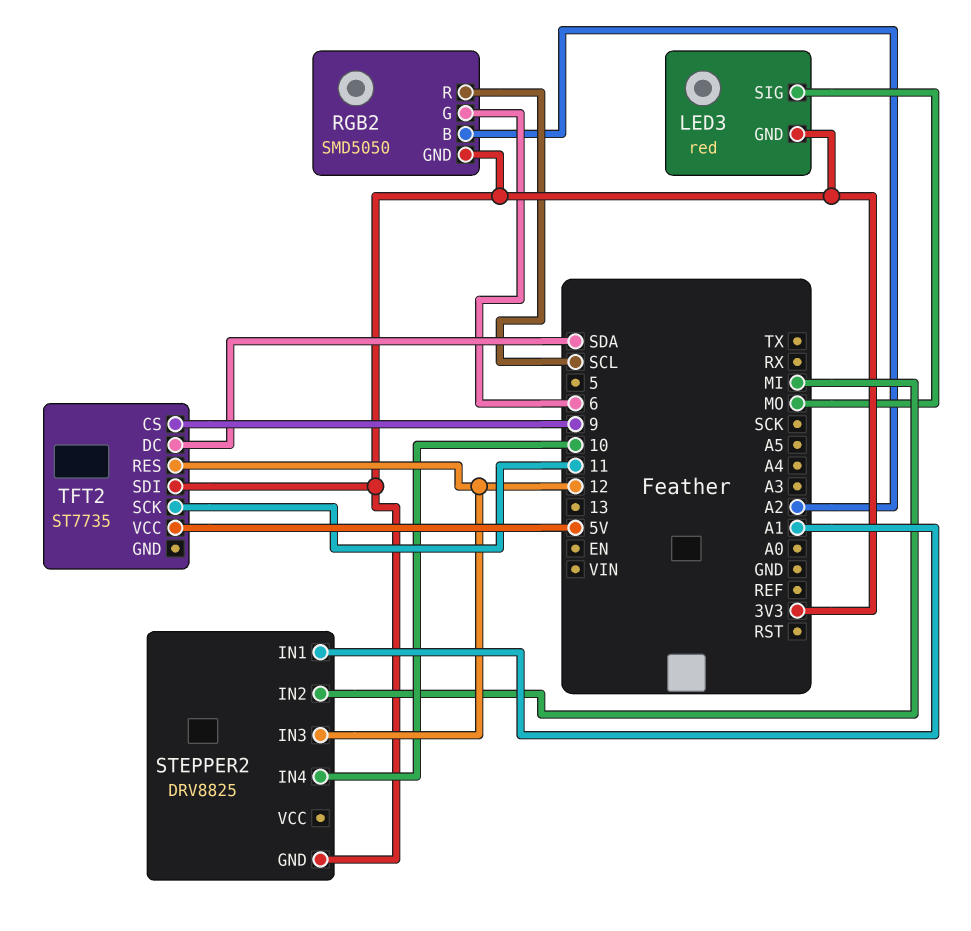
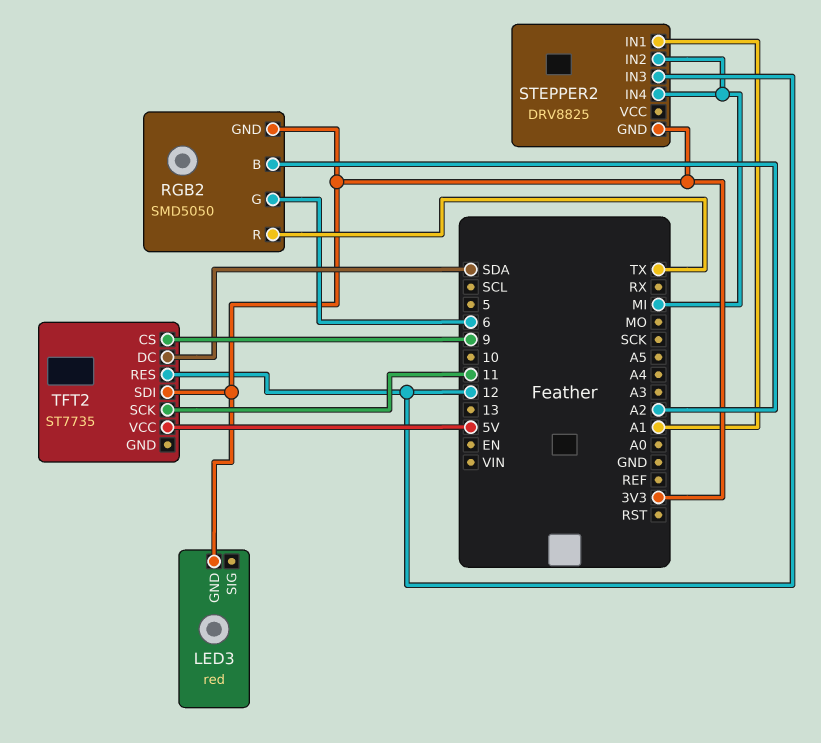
LED3 pin SIG: MO -> none
RGB2 pin R: SCL -> TX
STEPPER2 pin IN4: 10 -> MI

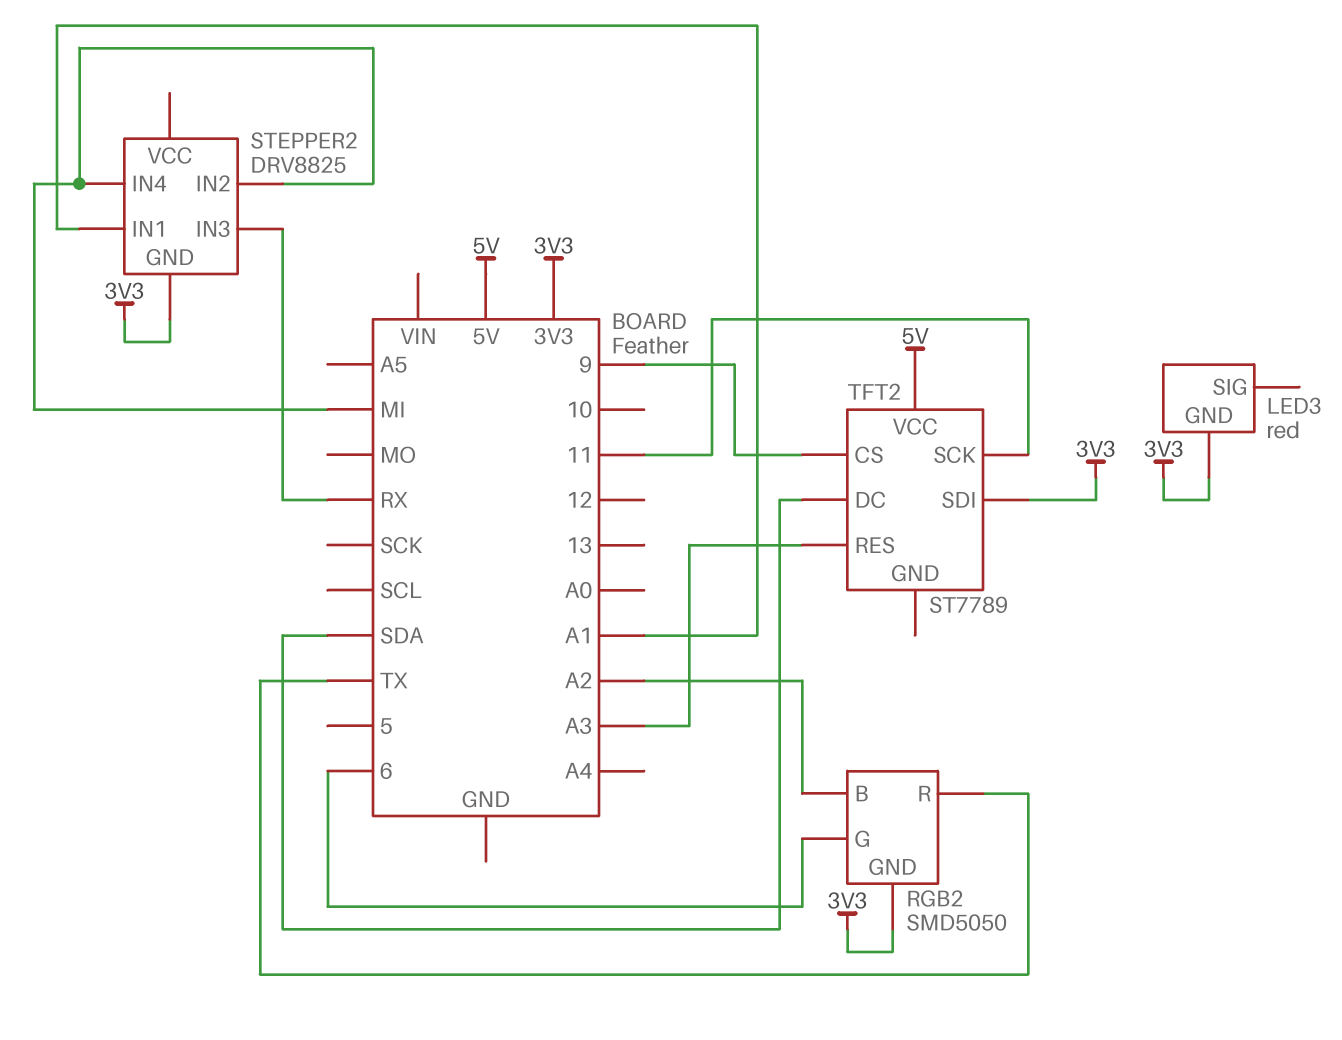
STEPPER2 pin IN3: 12 -> RX
TFT2: ST7735 -> ST7789
TFT2 pin RES: 12 -> A3

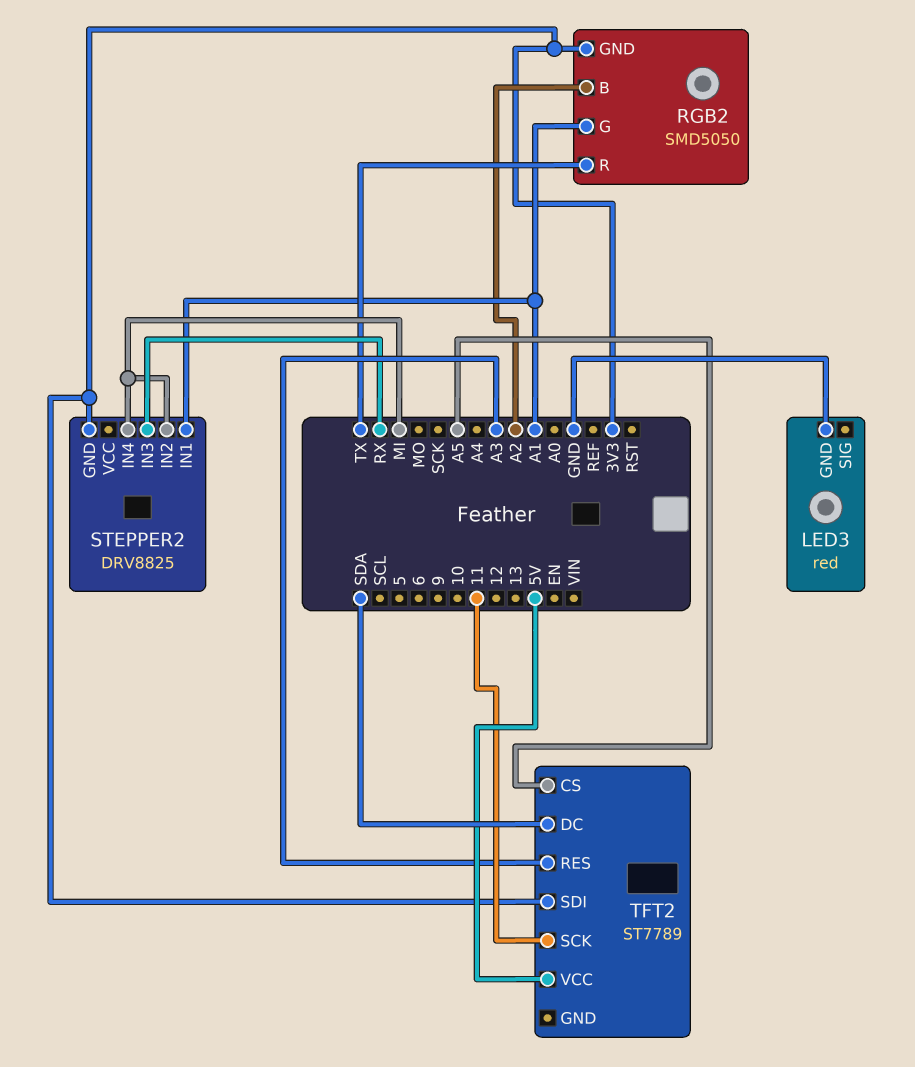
LED3 pin GND: 3V3 -> GND
RGB2 pin G: 6 -> A1
TFT2 pin CS: 9 -> A5

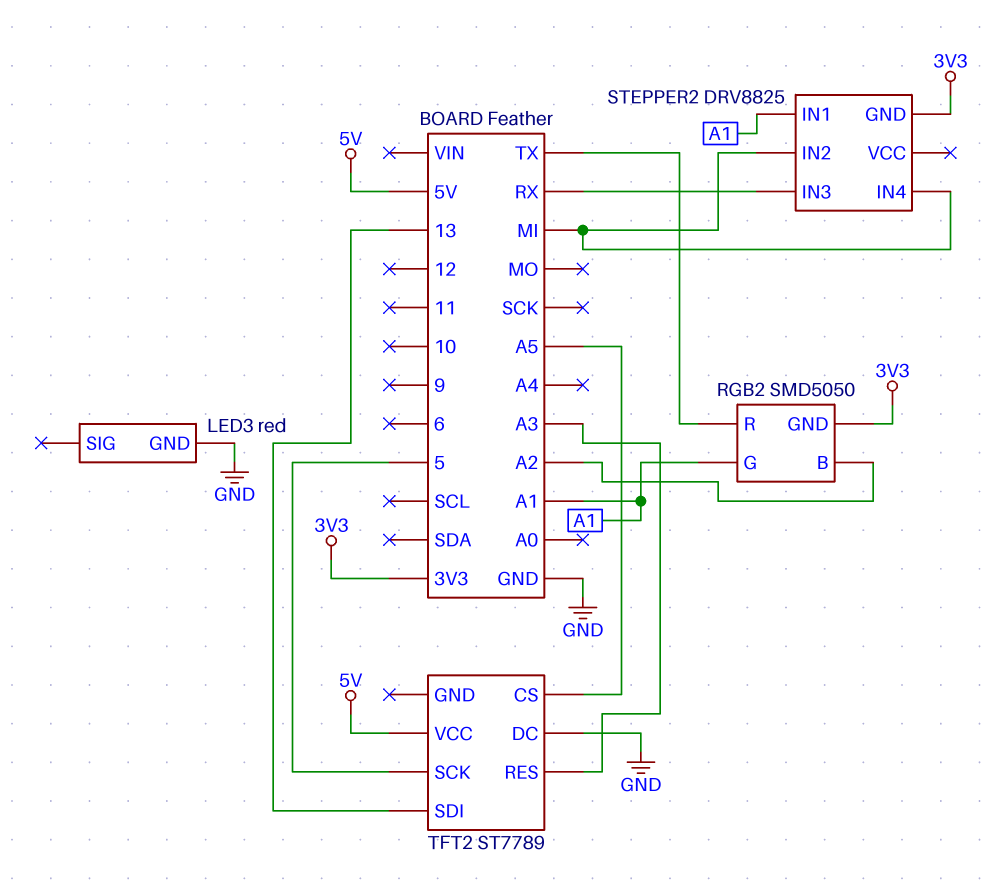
TFT2 pin DC: SDA -> GND
TFT2 pin SCK: 11 -> 5
TFT2 pin SDI: 3V3 -> 13

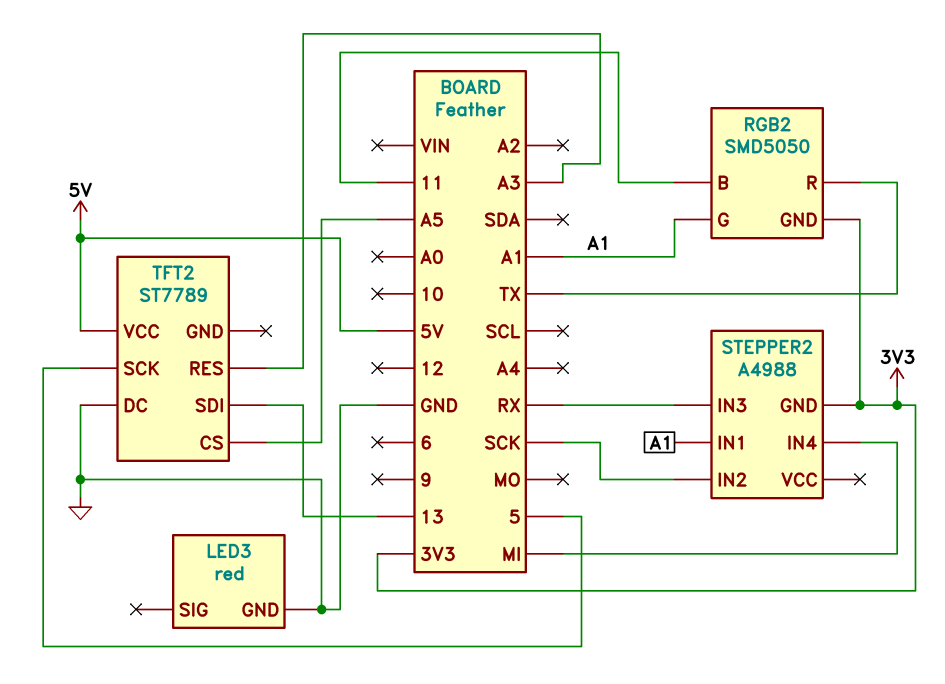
RGB2 pin B: A2 -> 11
STEPPER2: DRV8825 -> A4988
STEPPER2 pin IN2: MI -> SCK

